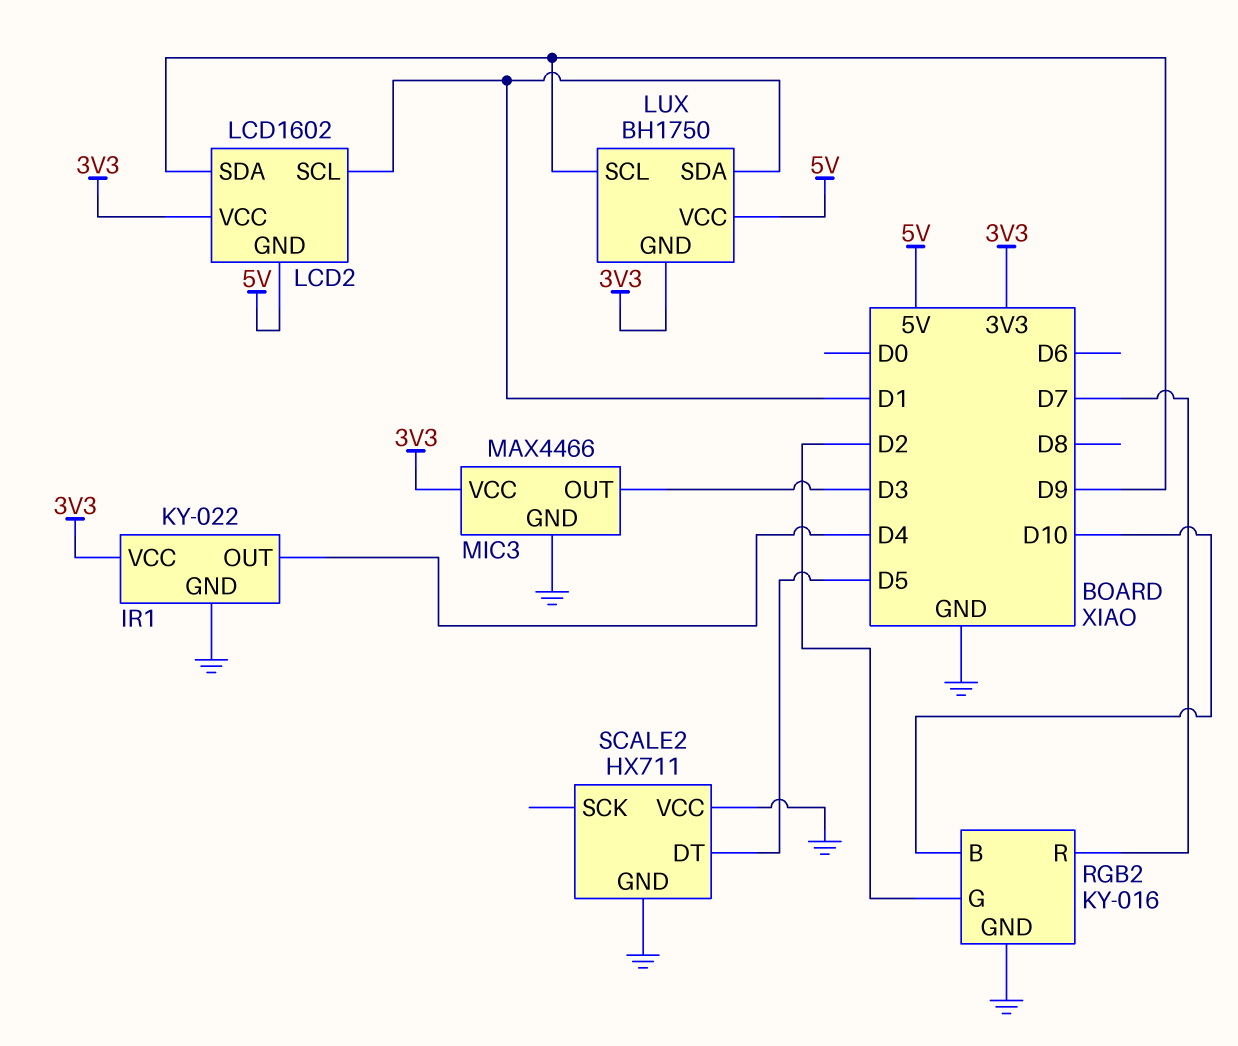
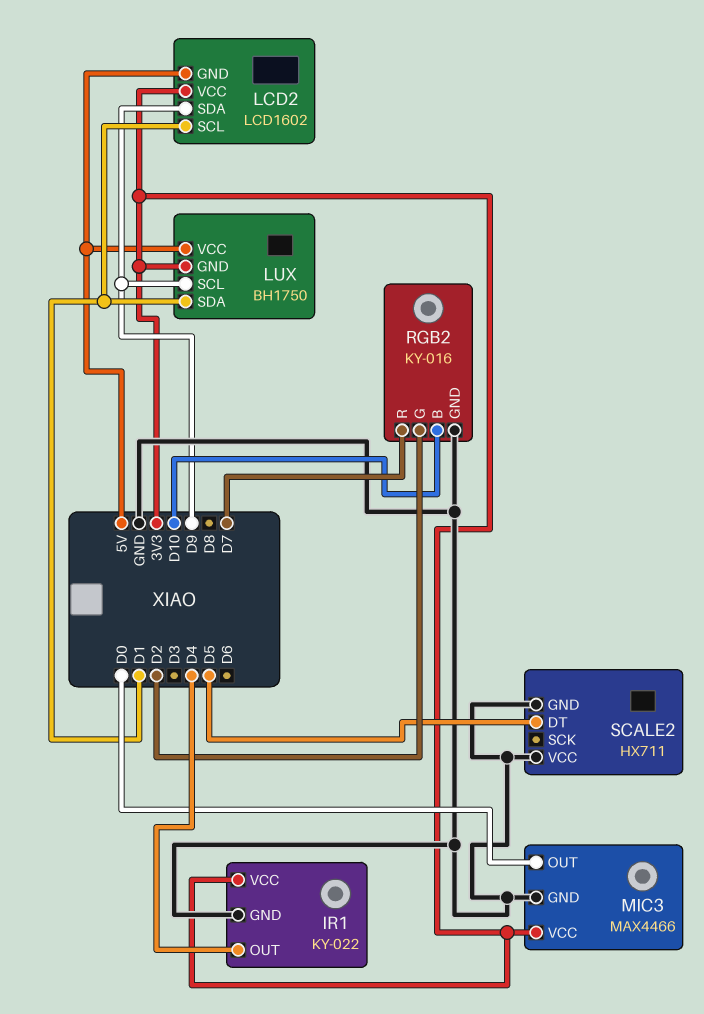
MIC3 pin OUT: D3 -> D0

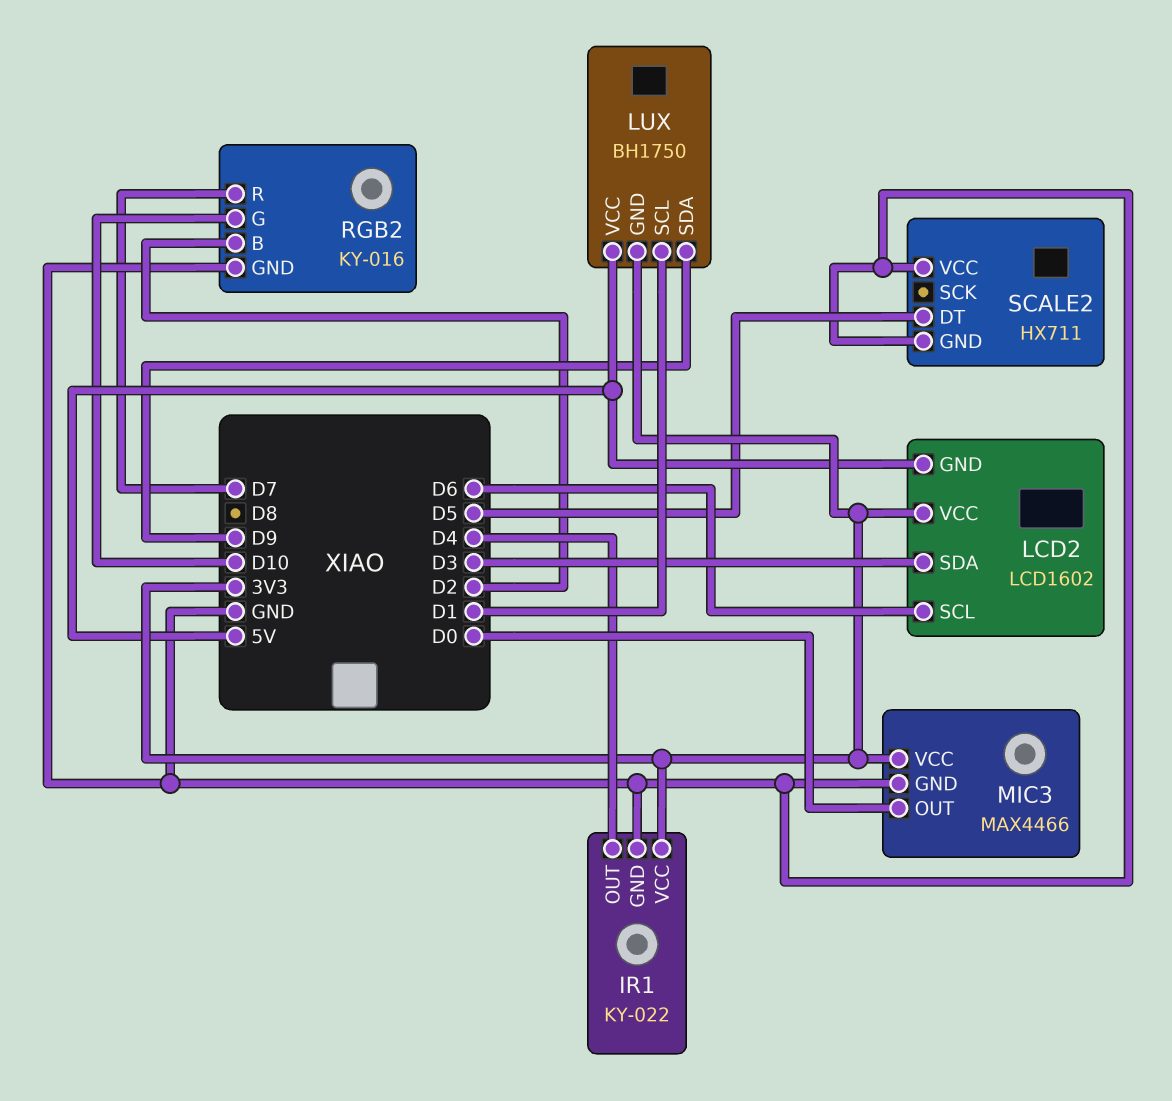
LCD2 pin SCL: D1 -> D6
LCD2 pin SDA: D9 -> D3
LUX pin SCL: D9 -> D1
LUX pin SDA: D1 -> D9
RGB2 pin B: D10 -> D2
RGB2 pin G: D2 -> D10

